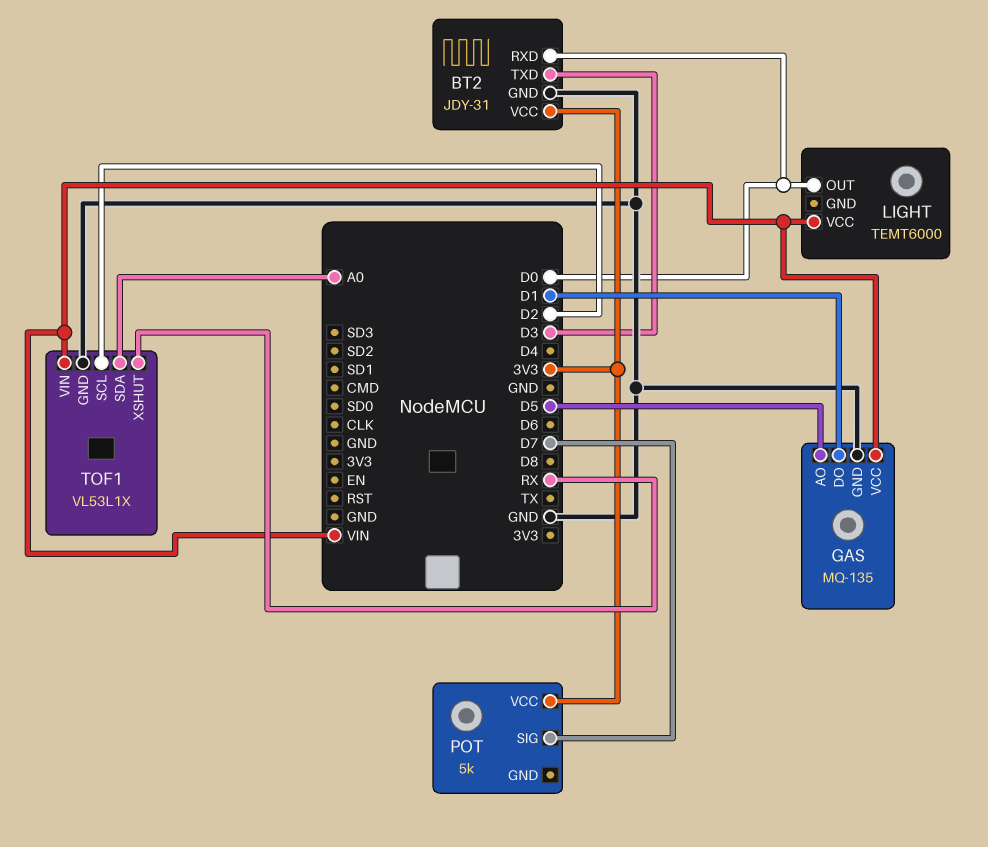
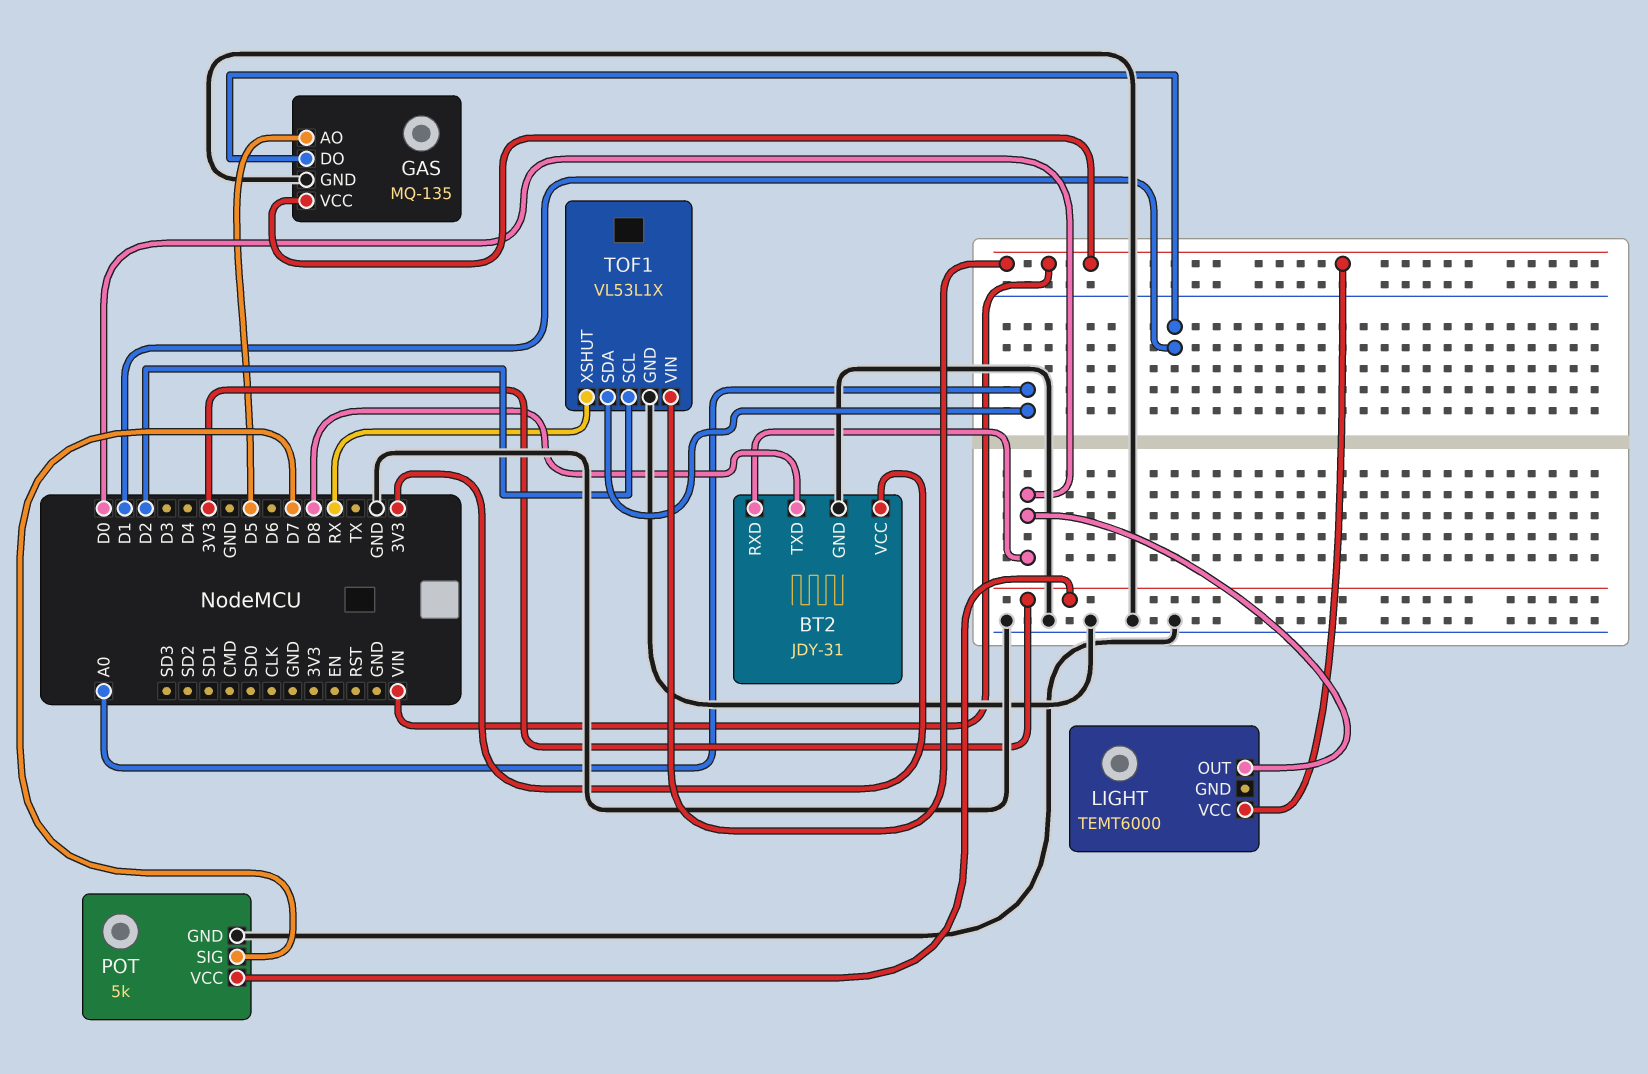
BT2 pin TXD: D3 -> D8
POT pin GND: none -> GND

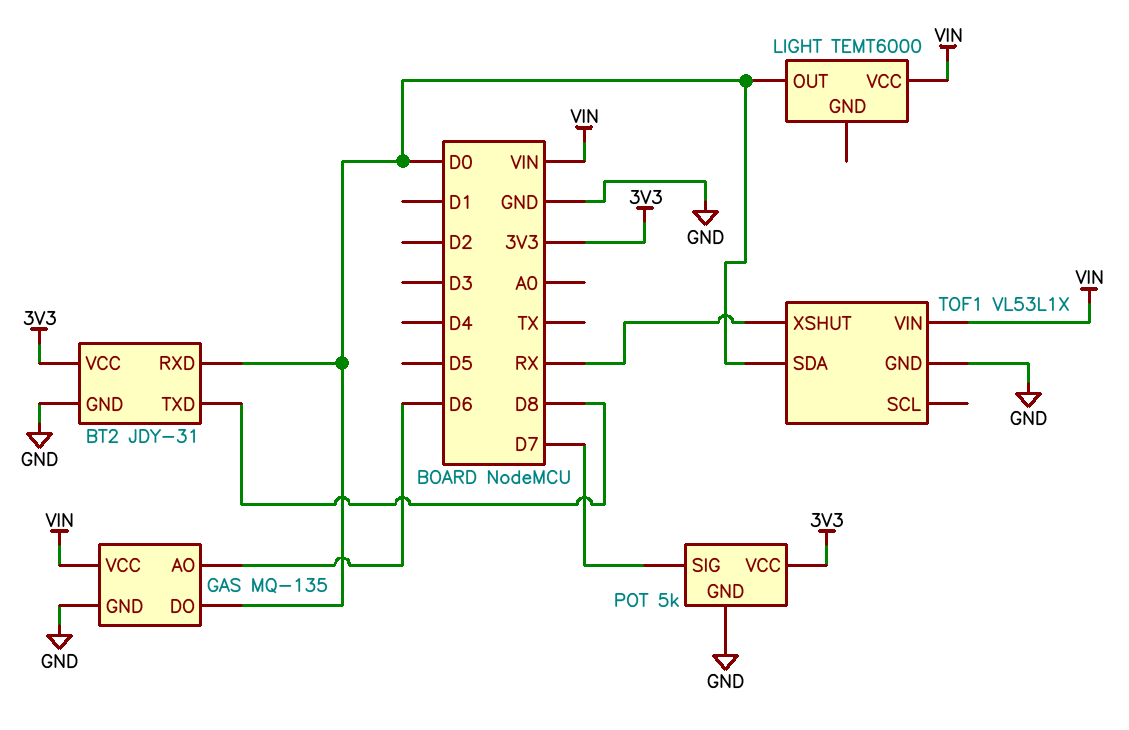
GAS pin AO: D5 -> D6
GAS pin DO: D1 -> D0
TOF1 pin SCL: D2 -> none
TOF1 pin SDA: A0 -> D0

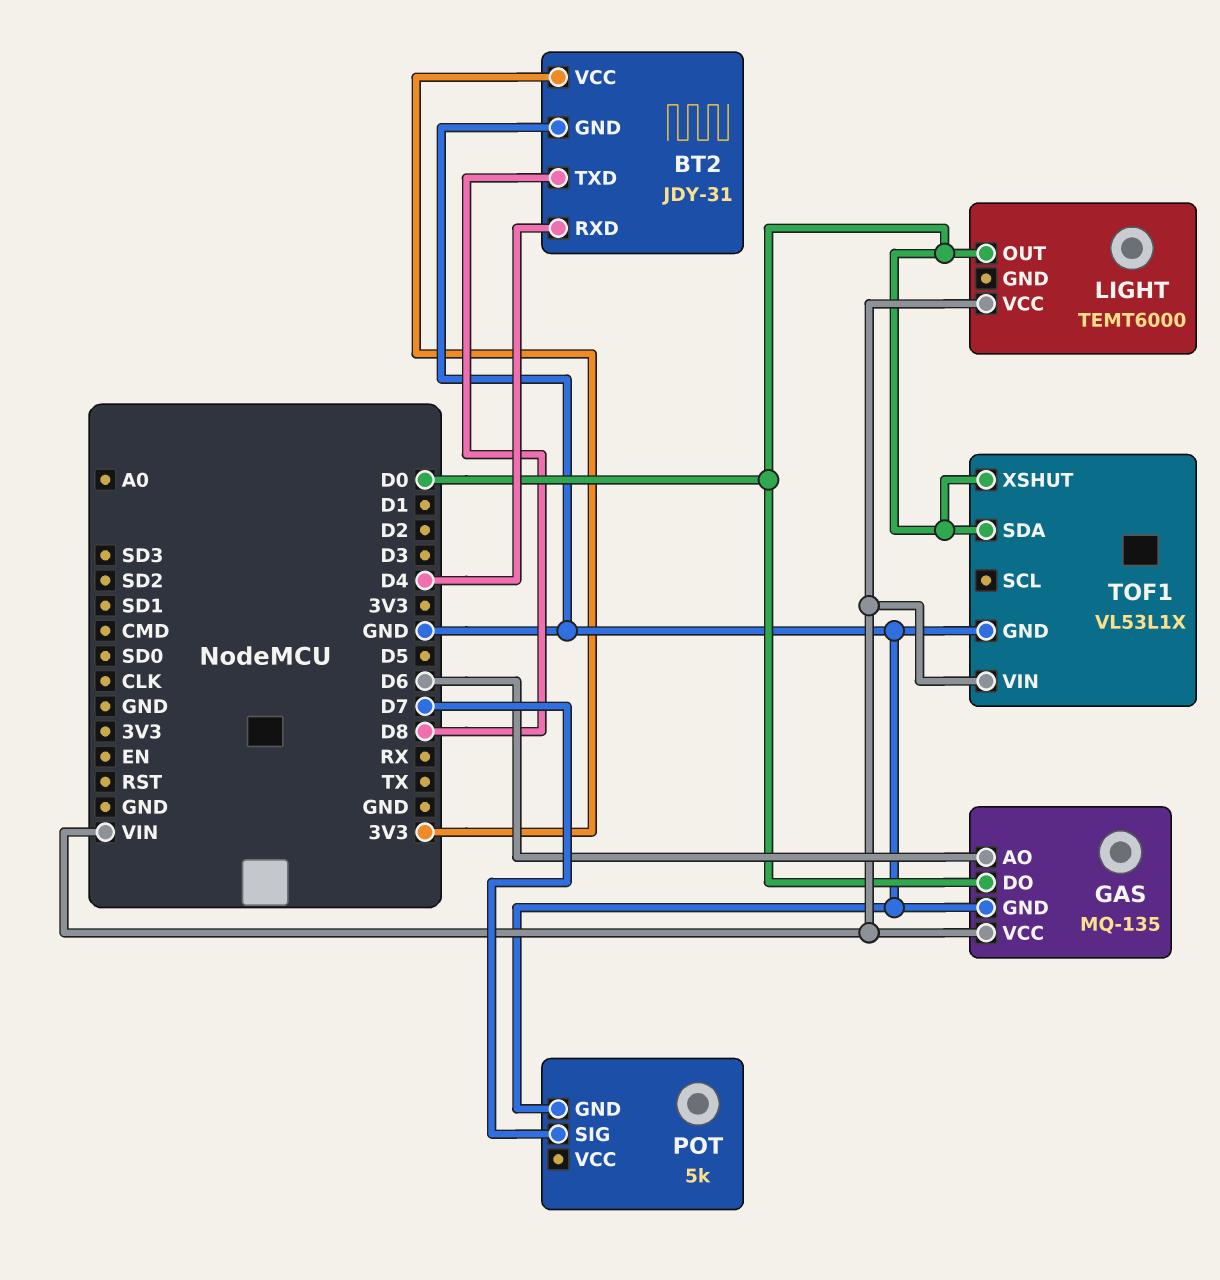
BT2 pin RXD: D0 -> D4
POT pin VCC: 3V3 -> none
TOF1 pin XSHUT: RX -> D0

